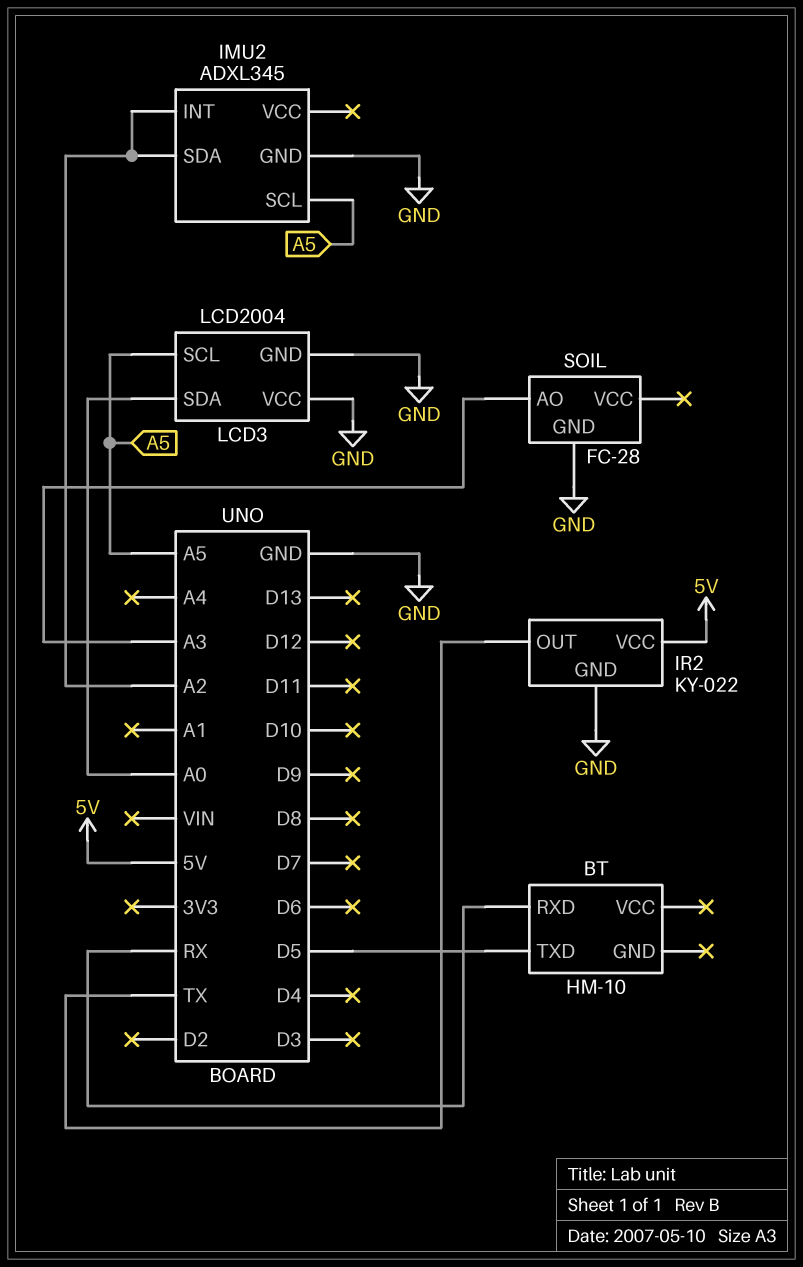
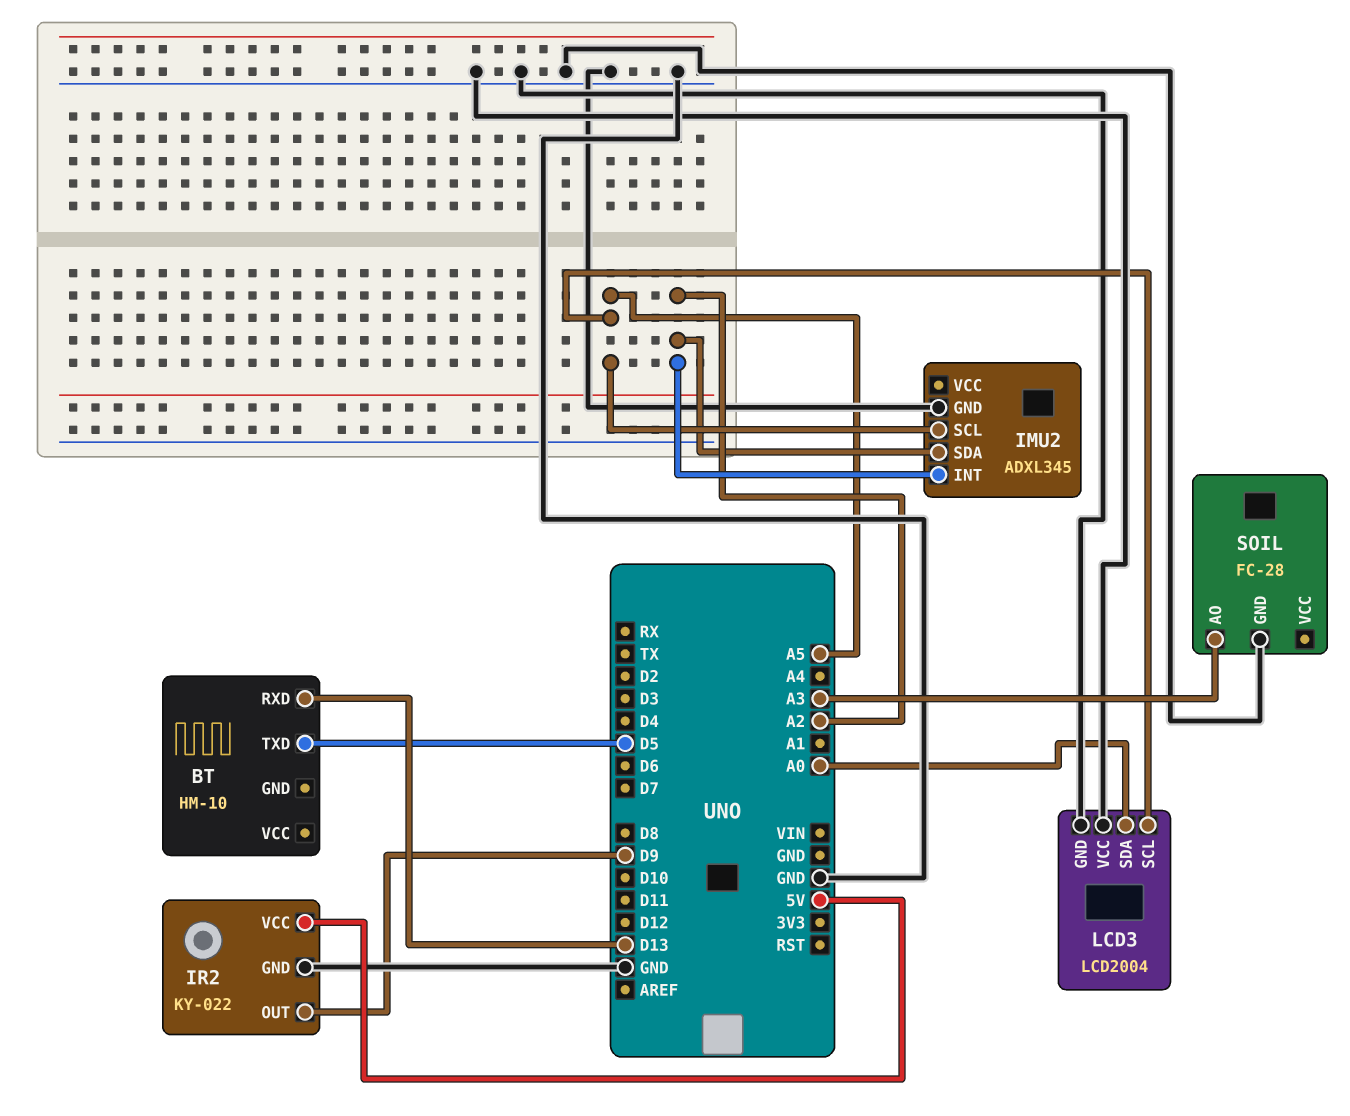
BT pin RXD: RX -> D13
IR2 pin OUT: TX -> D9

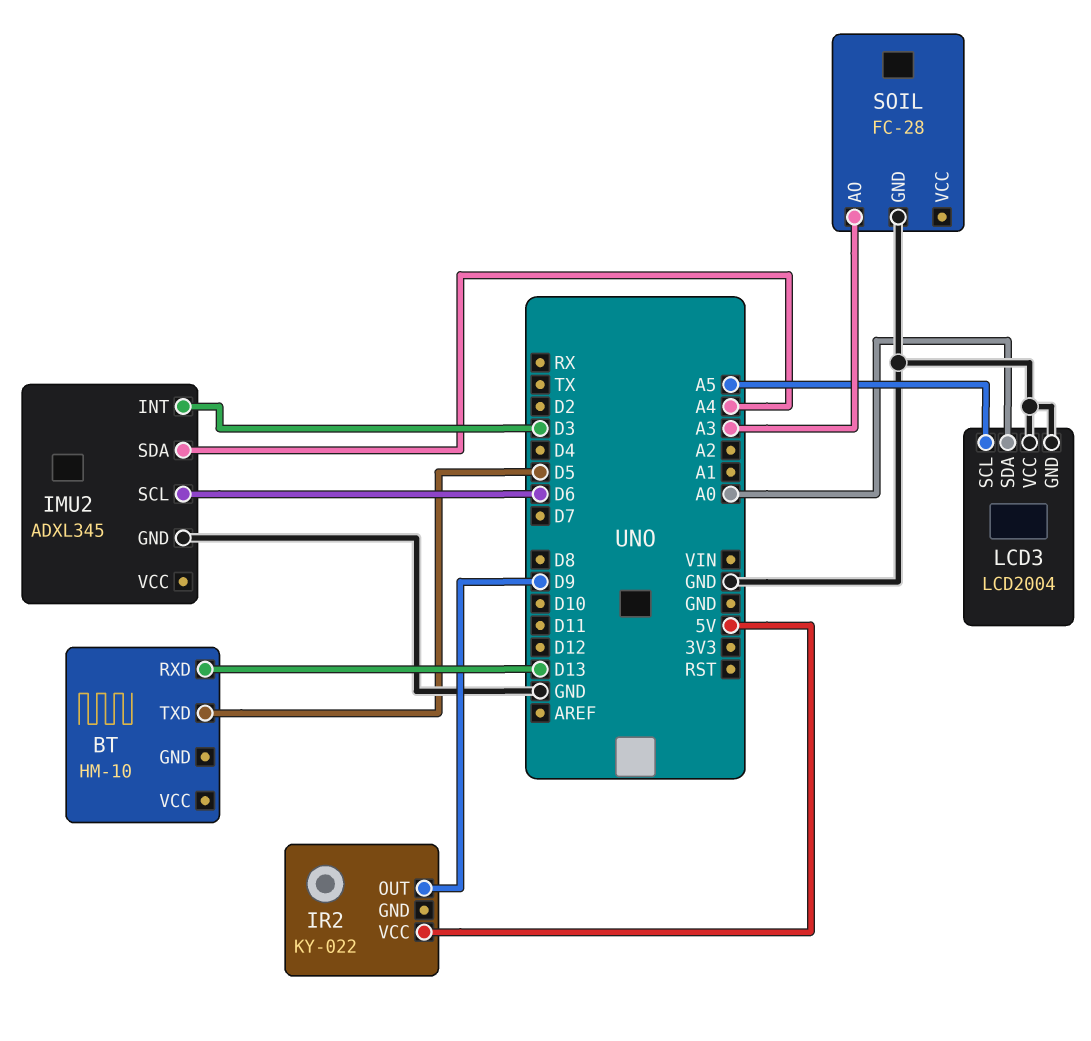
IMU2 pin INT: A2 -> D3
IMU2 pin SCL: A5 -> D6
IMU2 pin SDA: A2 -> A4
IR2 pin GND: GND -> none

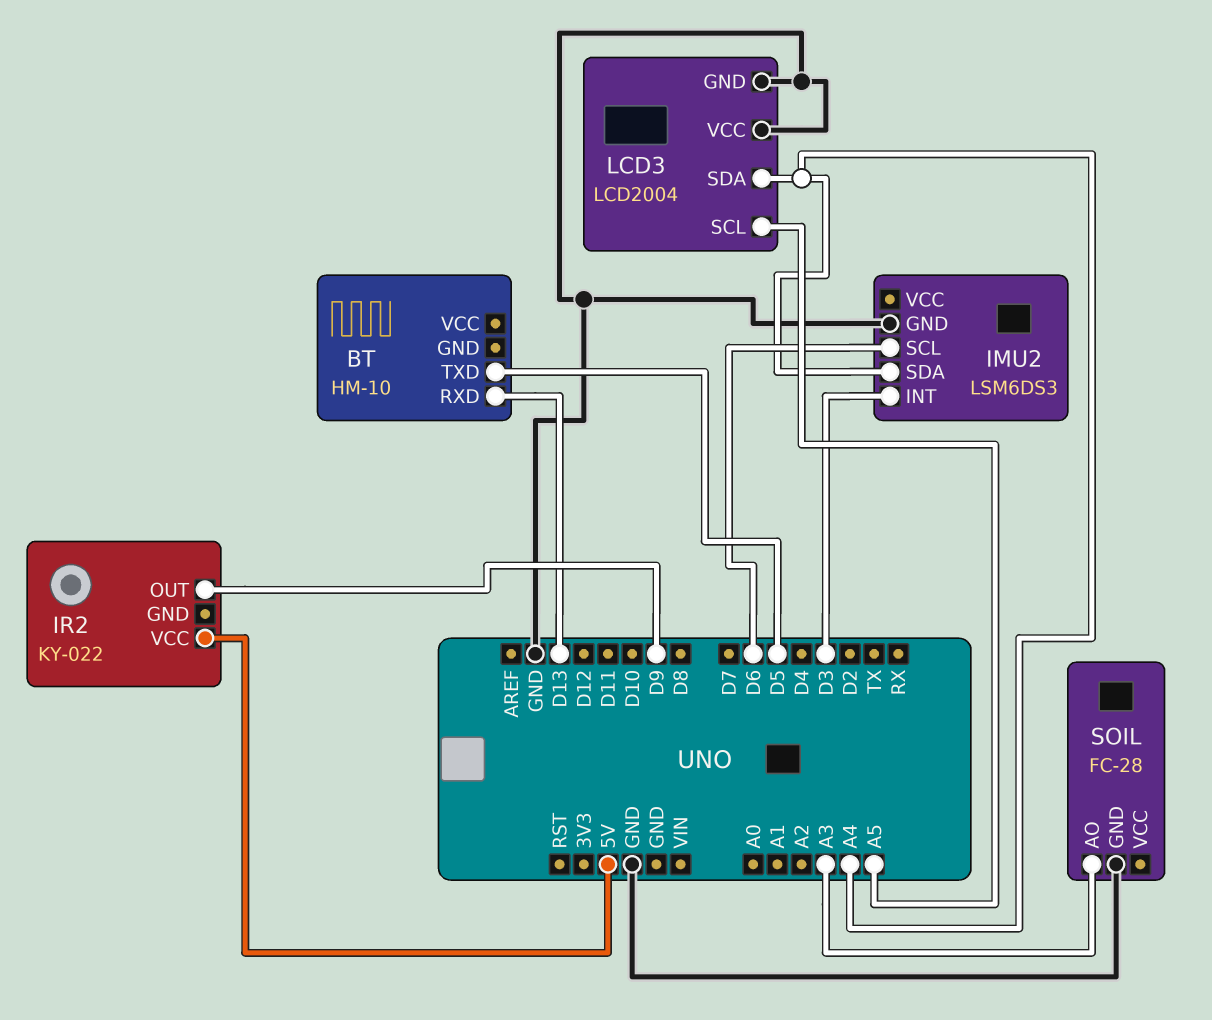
IMU2: ADXL345 -> LSM6DS3
LCD3 pin SDA: A0 -> A4

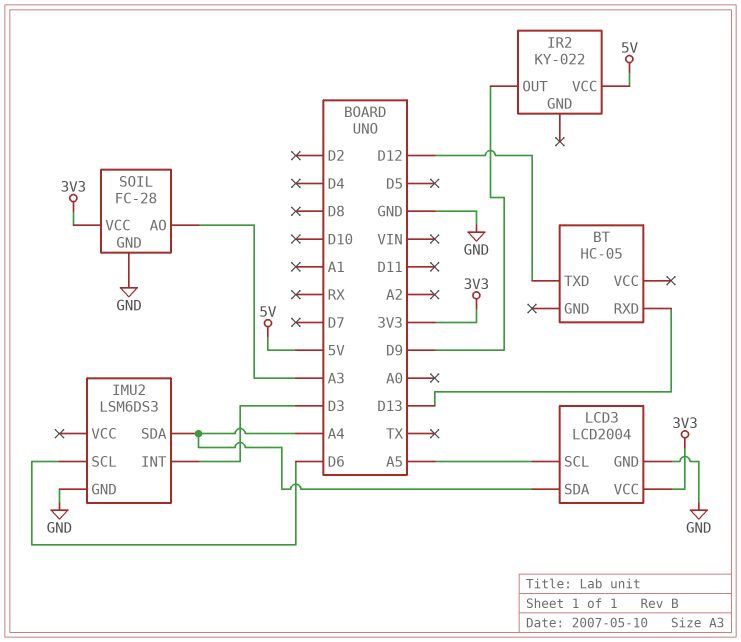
BT: HM-10 -> HC-05
BT pin TXD: D5 -> D12
LCD3 pin VCC: GND -> 3V3
SOIL pin VCC: none -> 3V3

